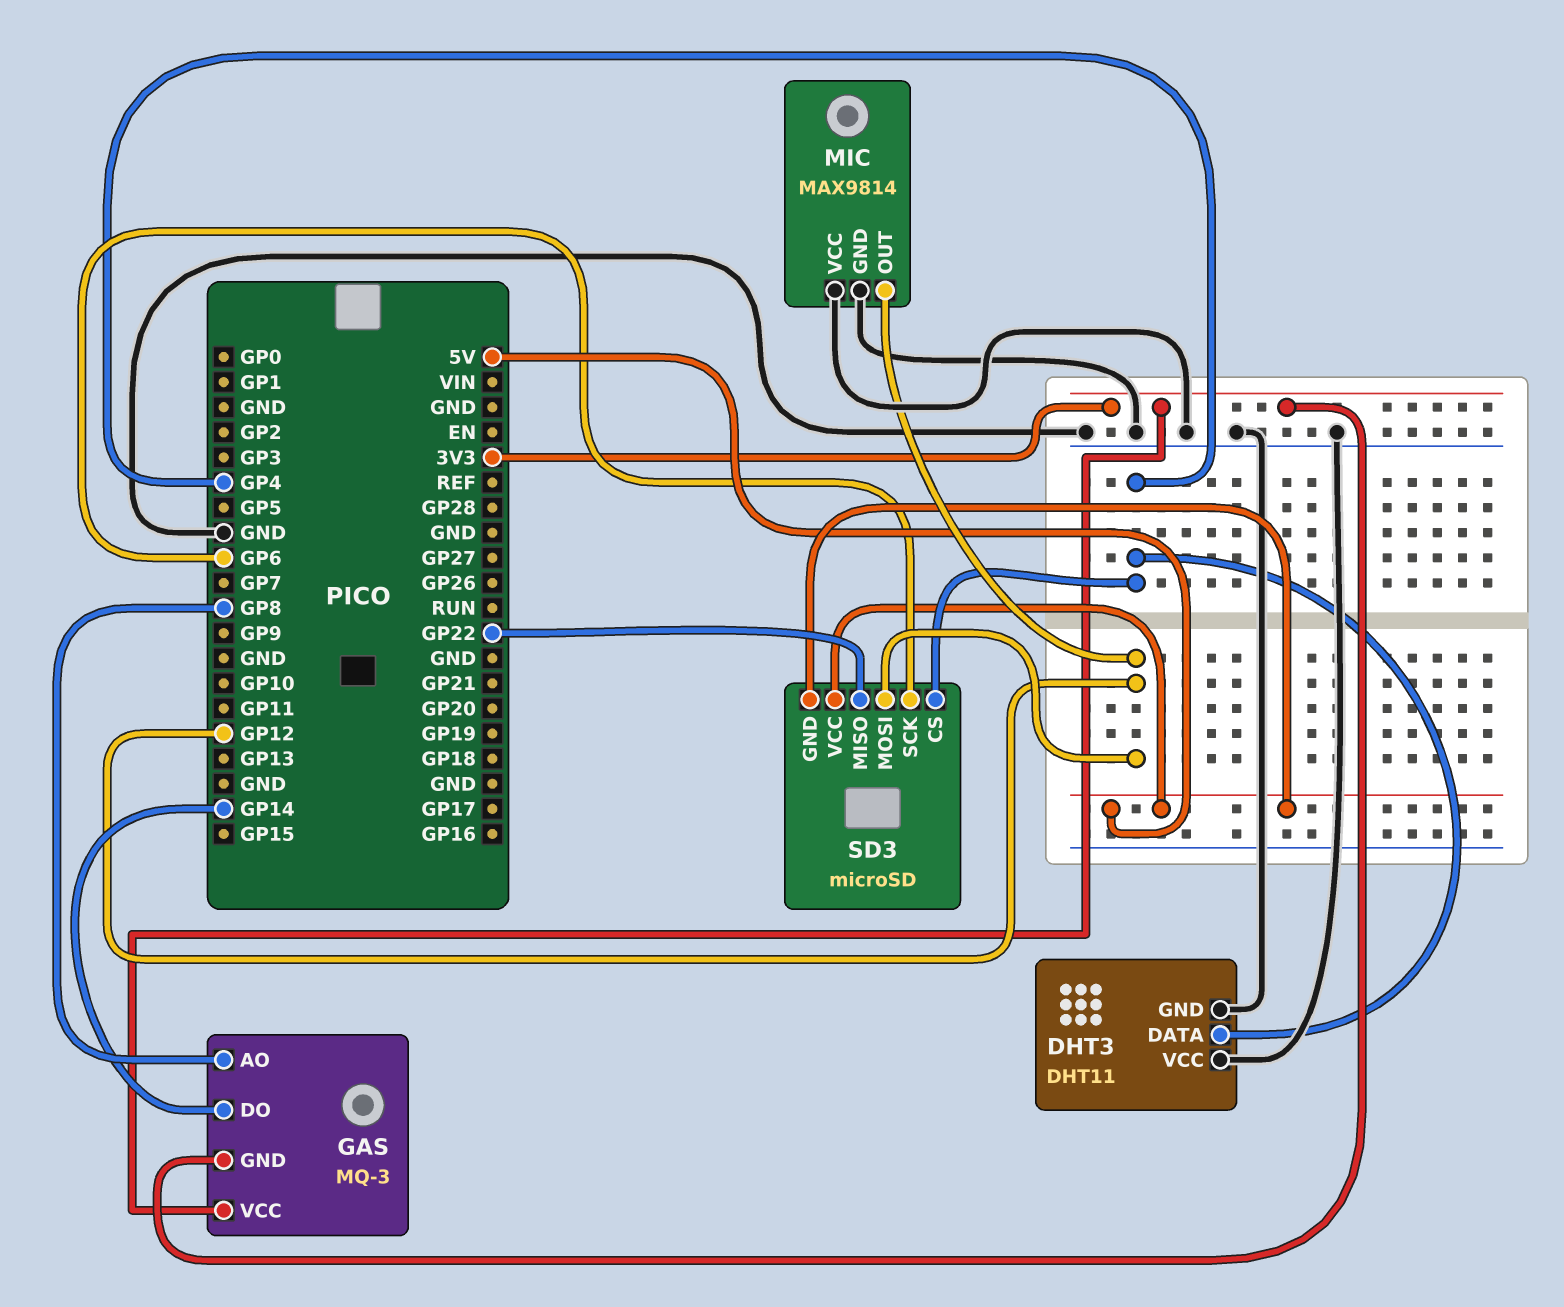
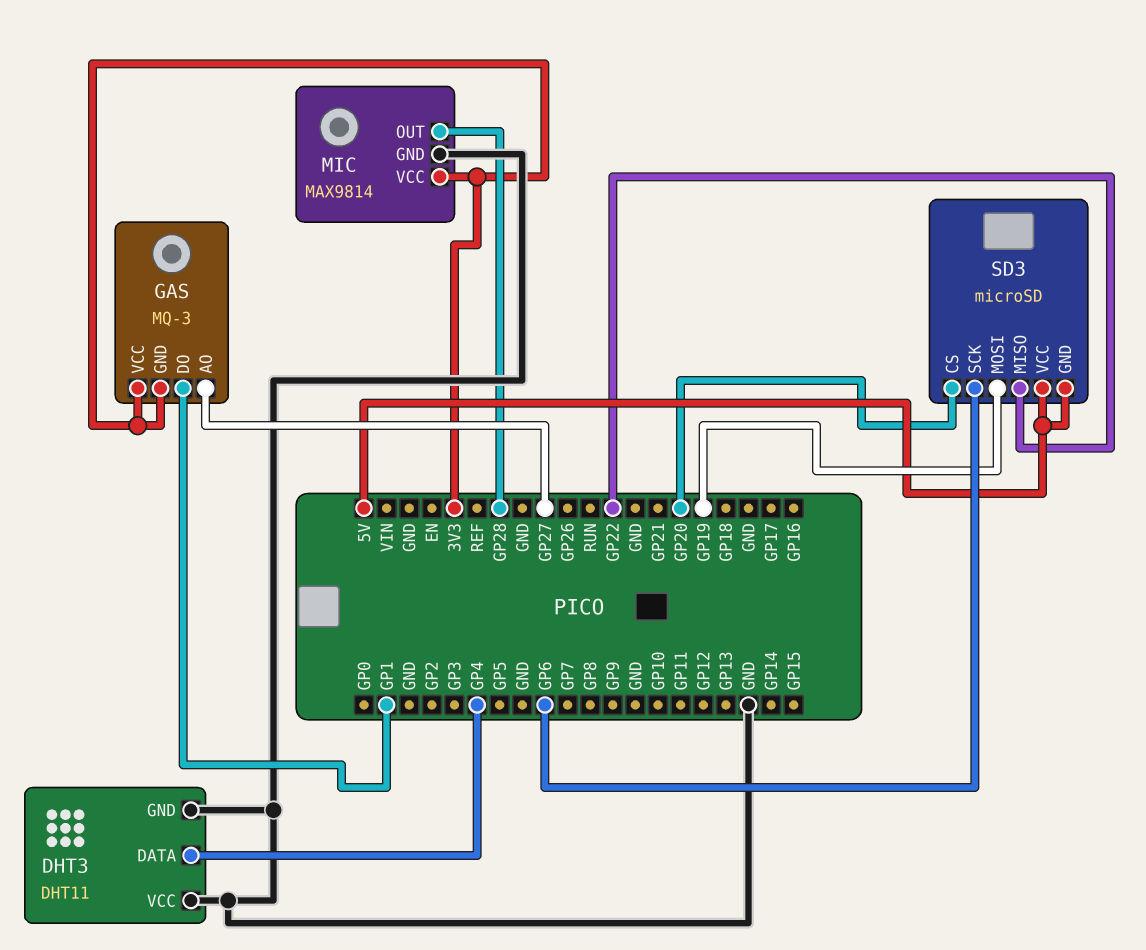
GAS pin AO: GP8 -> GP27
GAS pin DO: GP14 -> GP1
MIC pin OUT: GP12 -> GP28
MIC pin VCC: GND -> 3V3
SD3 pin CS: GP4 -> GP20
SD3 pin MOSI: GP12 -> GP19

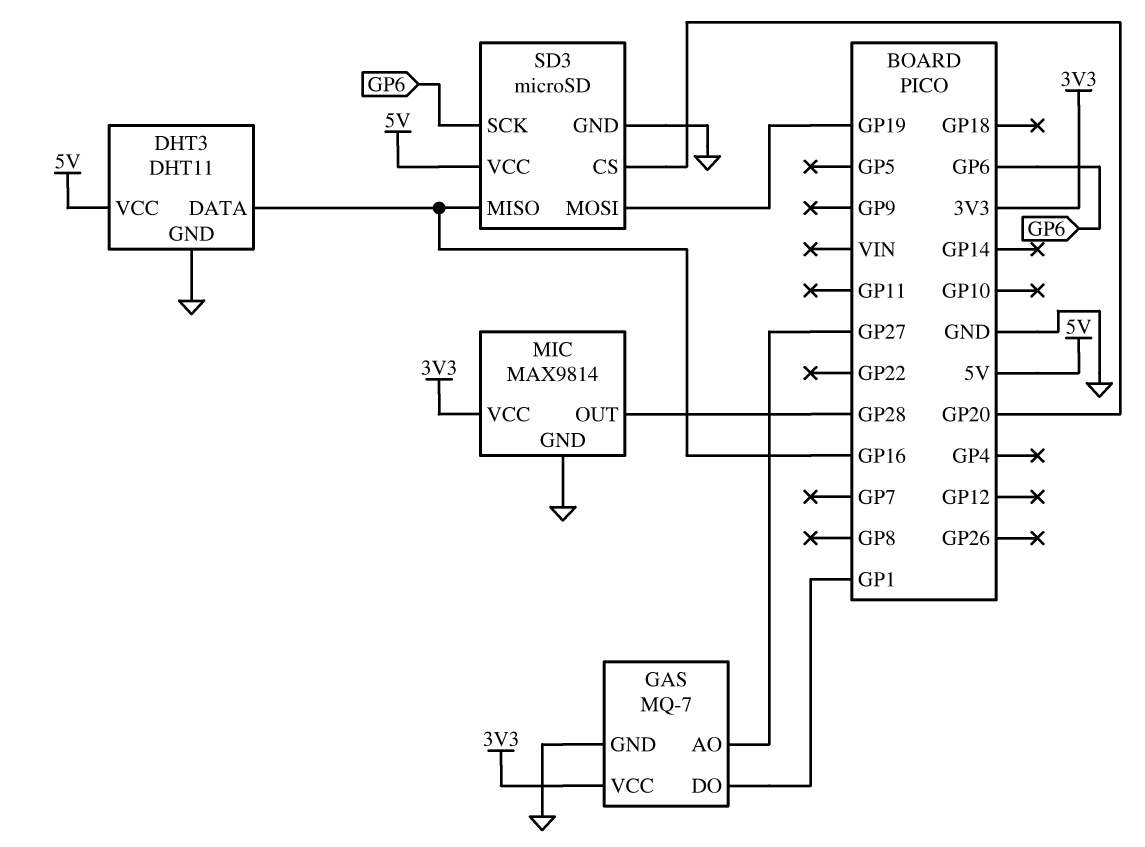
DHT3 pin DATA: GP4 -> GP16
DHT3 pin VCC: GND -> 5V
GAS: MQ-3 -> MQ-7
GAS pin GND: 3V3 -> GND
SD3 pin GND: 5V -> GND
SD3 pin MISO: GP22 -> GP16

